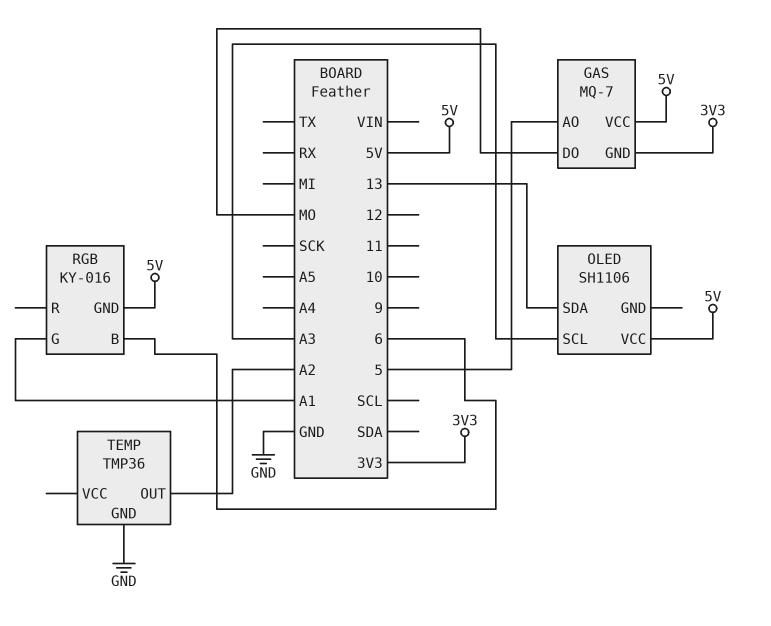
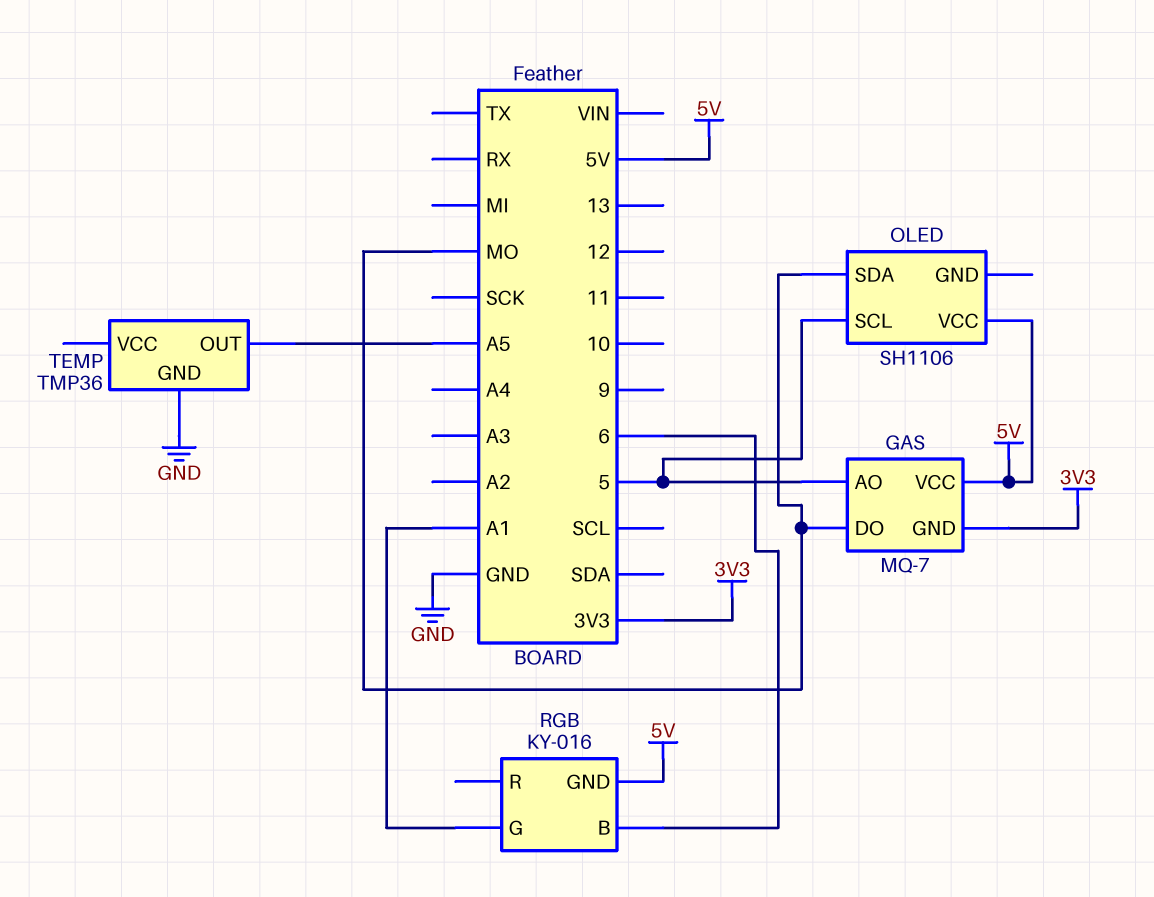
OLED pin SCL: A3 -> 5
OLED pin SDA: 13 -> MO
TEMP pin OUT: A2 -> A5

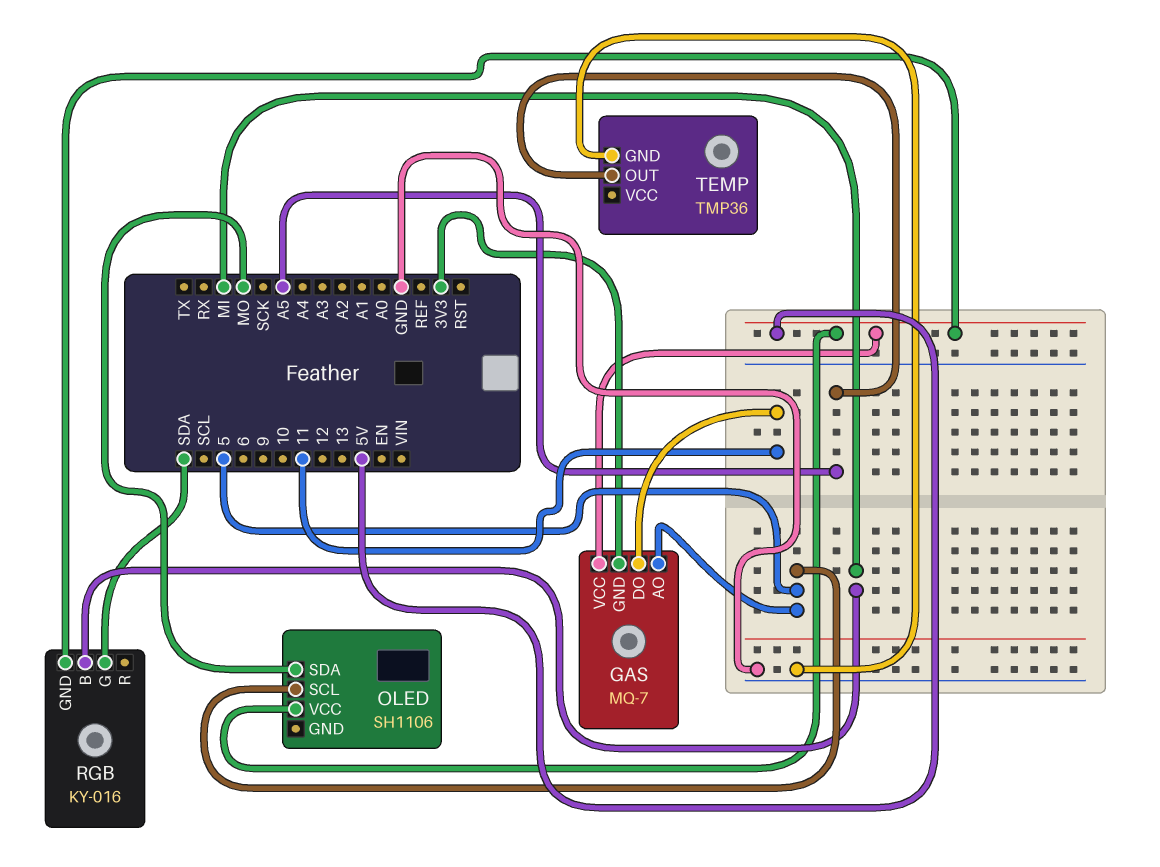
GAS pin DO: MO -> 11
RGB pin B: 6 -> MI
RGB pin G: A1 -> SDA

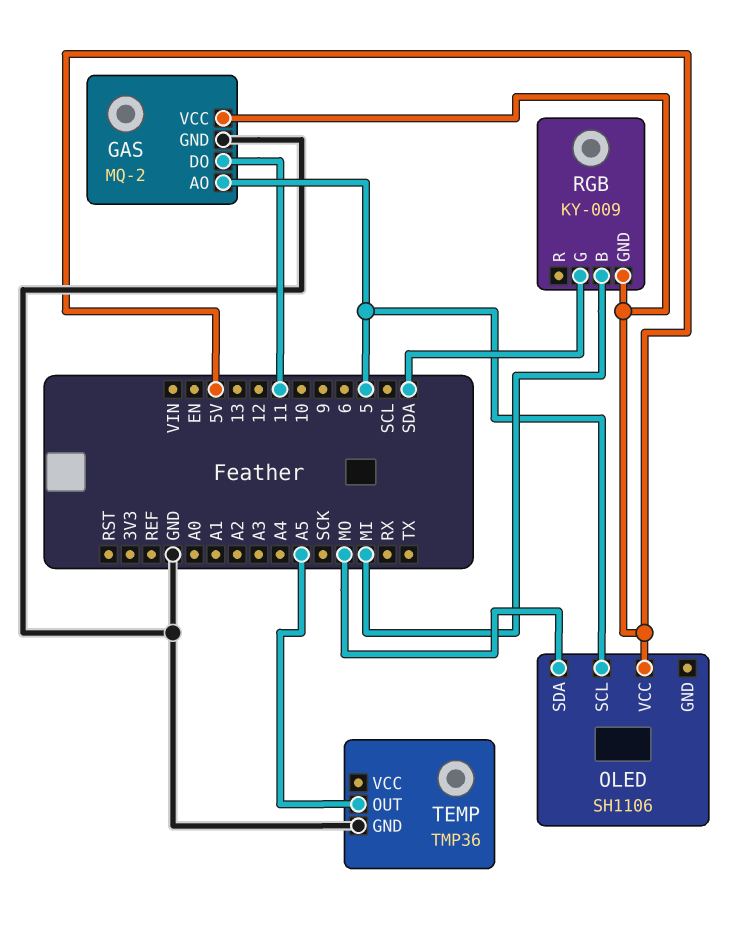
GAS: MQ-7 -> MQ-2
GAS pin GND: 3V3 -> GND
RGB: KY-016 -> KY-009

